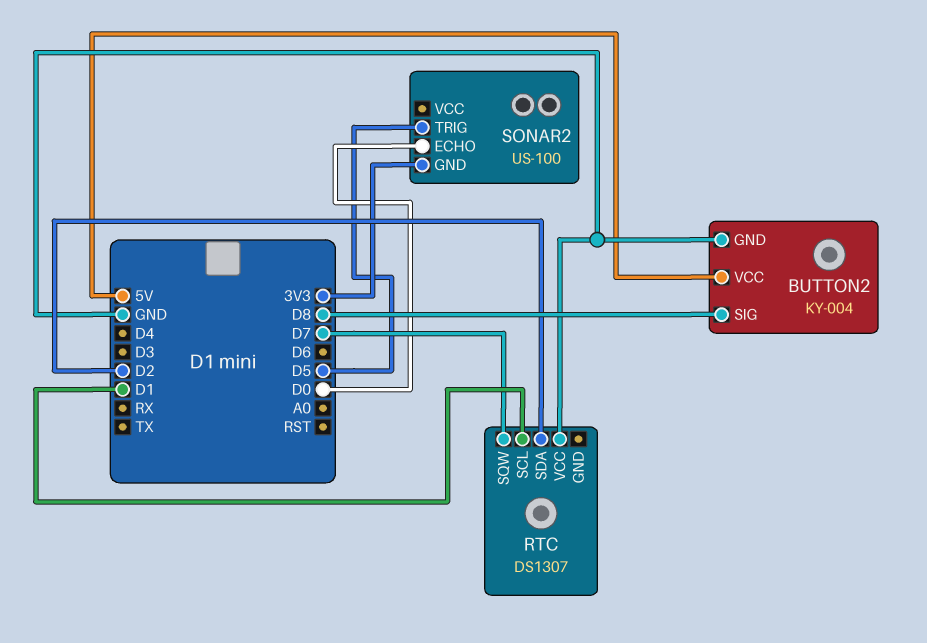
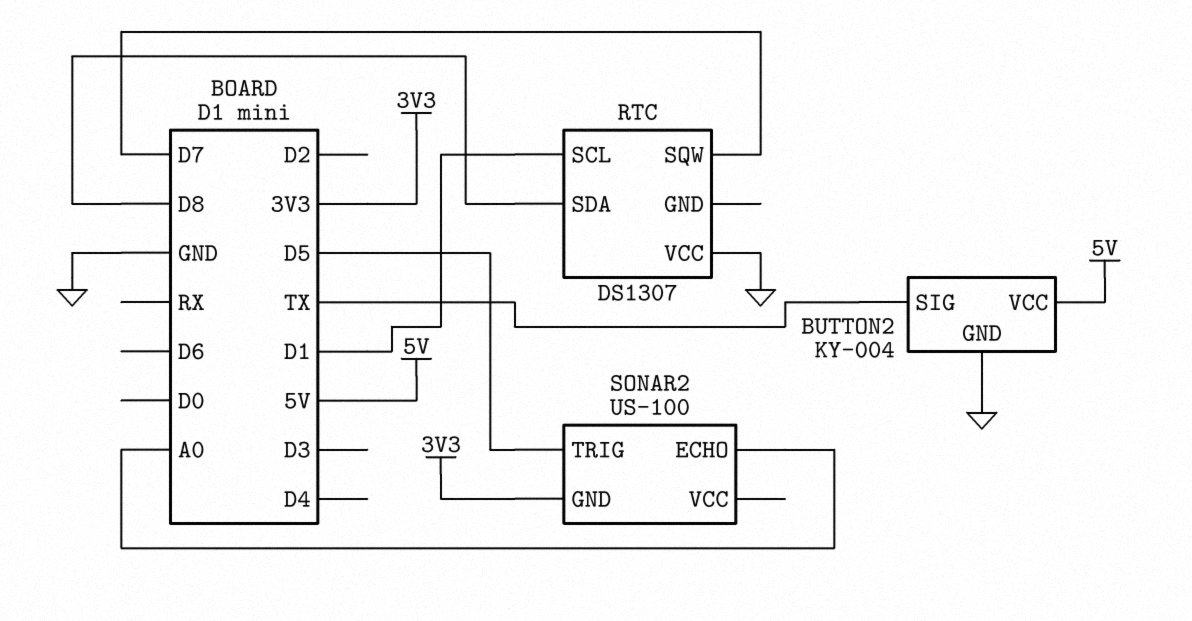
BUTTON2 pin SIG: D8 -> TX
RTC pin SDA: D2 -> D8
SONAR2 pin ECHO: D0 -> A0

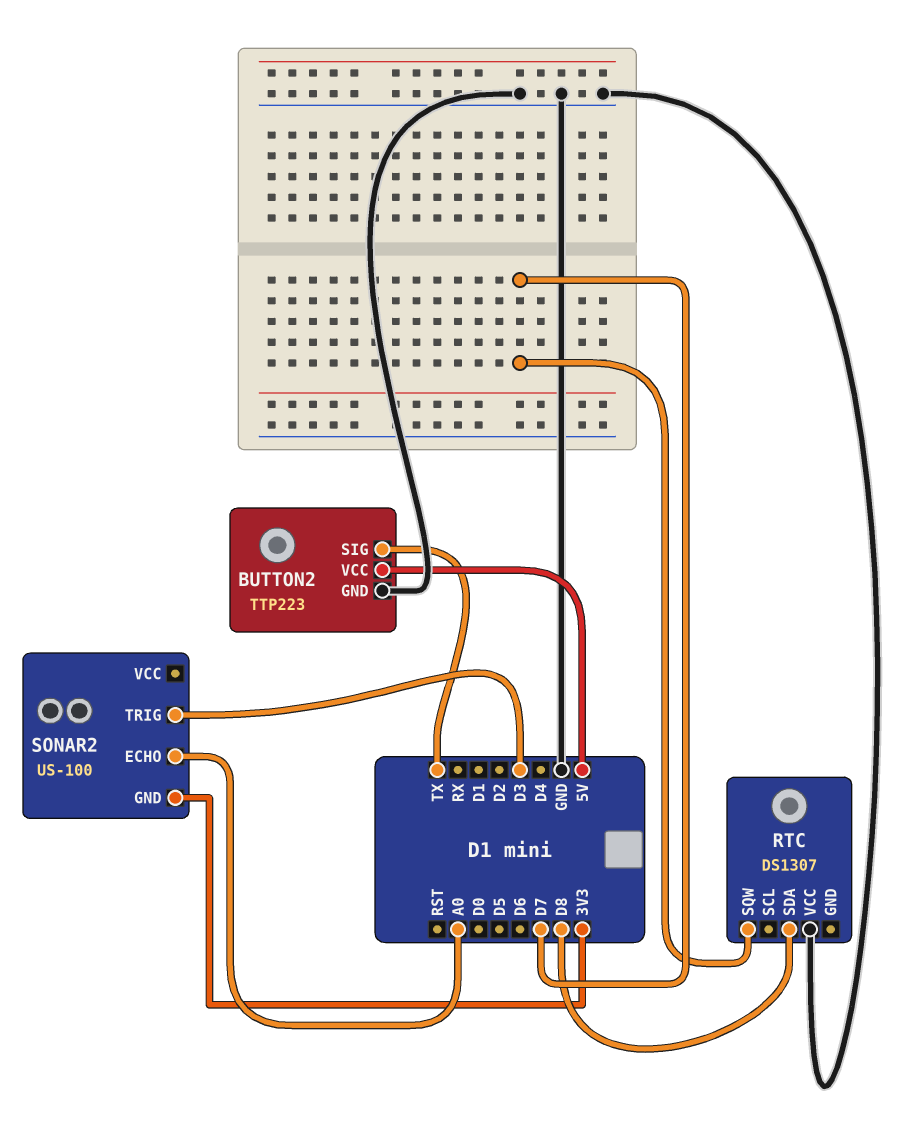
BUTTON2: KY-004 -> TTP223
RTC pin SCL: D1 -> none
SONAR2 pin TRIG: D5 -> D3

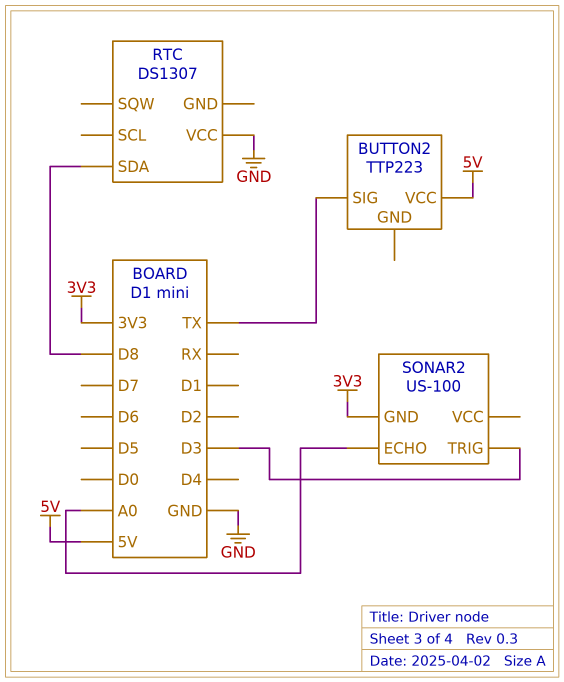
BUTTON2 pin GND: GND -> none
RTC pin SQW: D7 -> none

